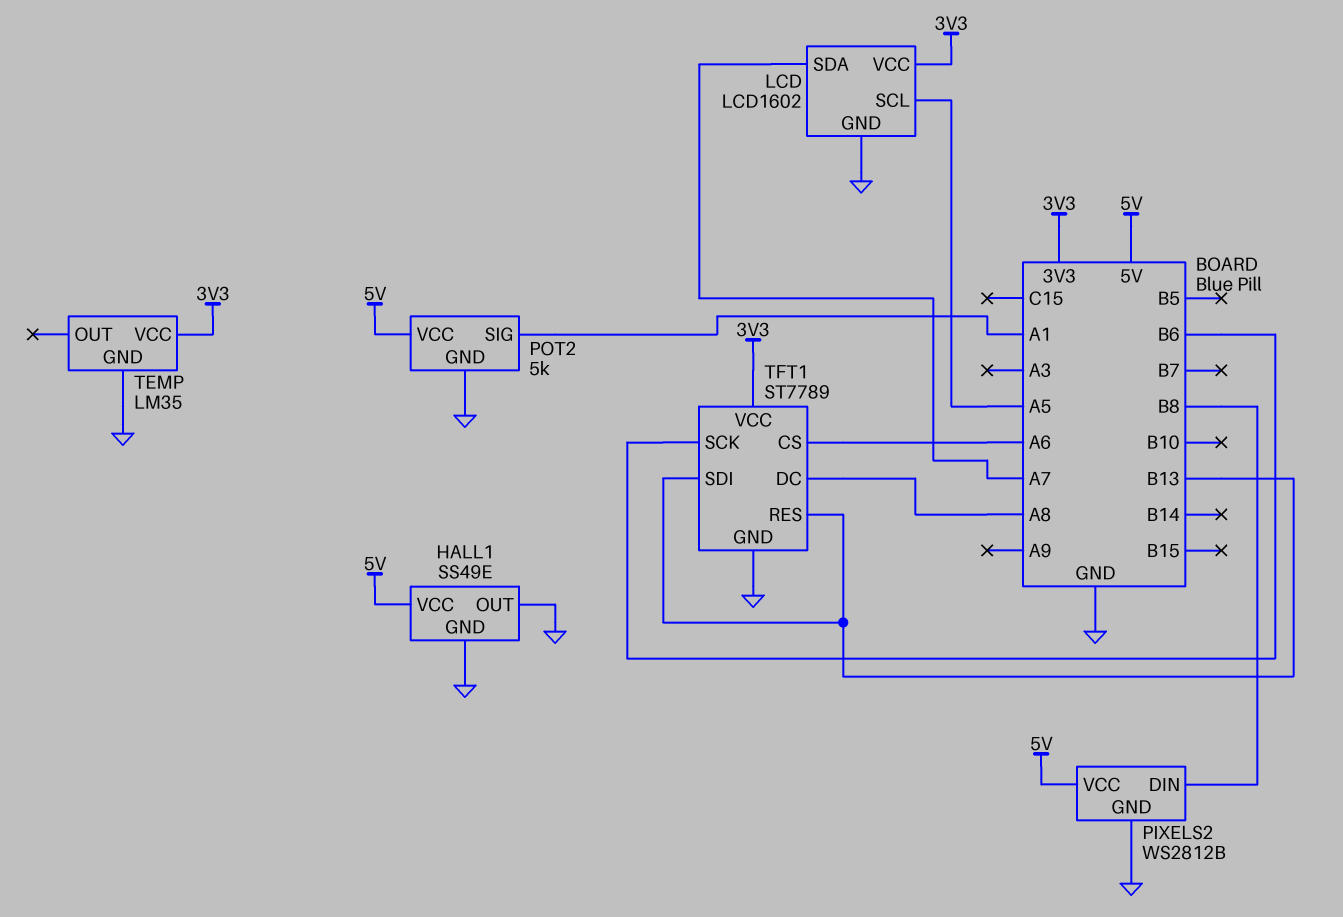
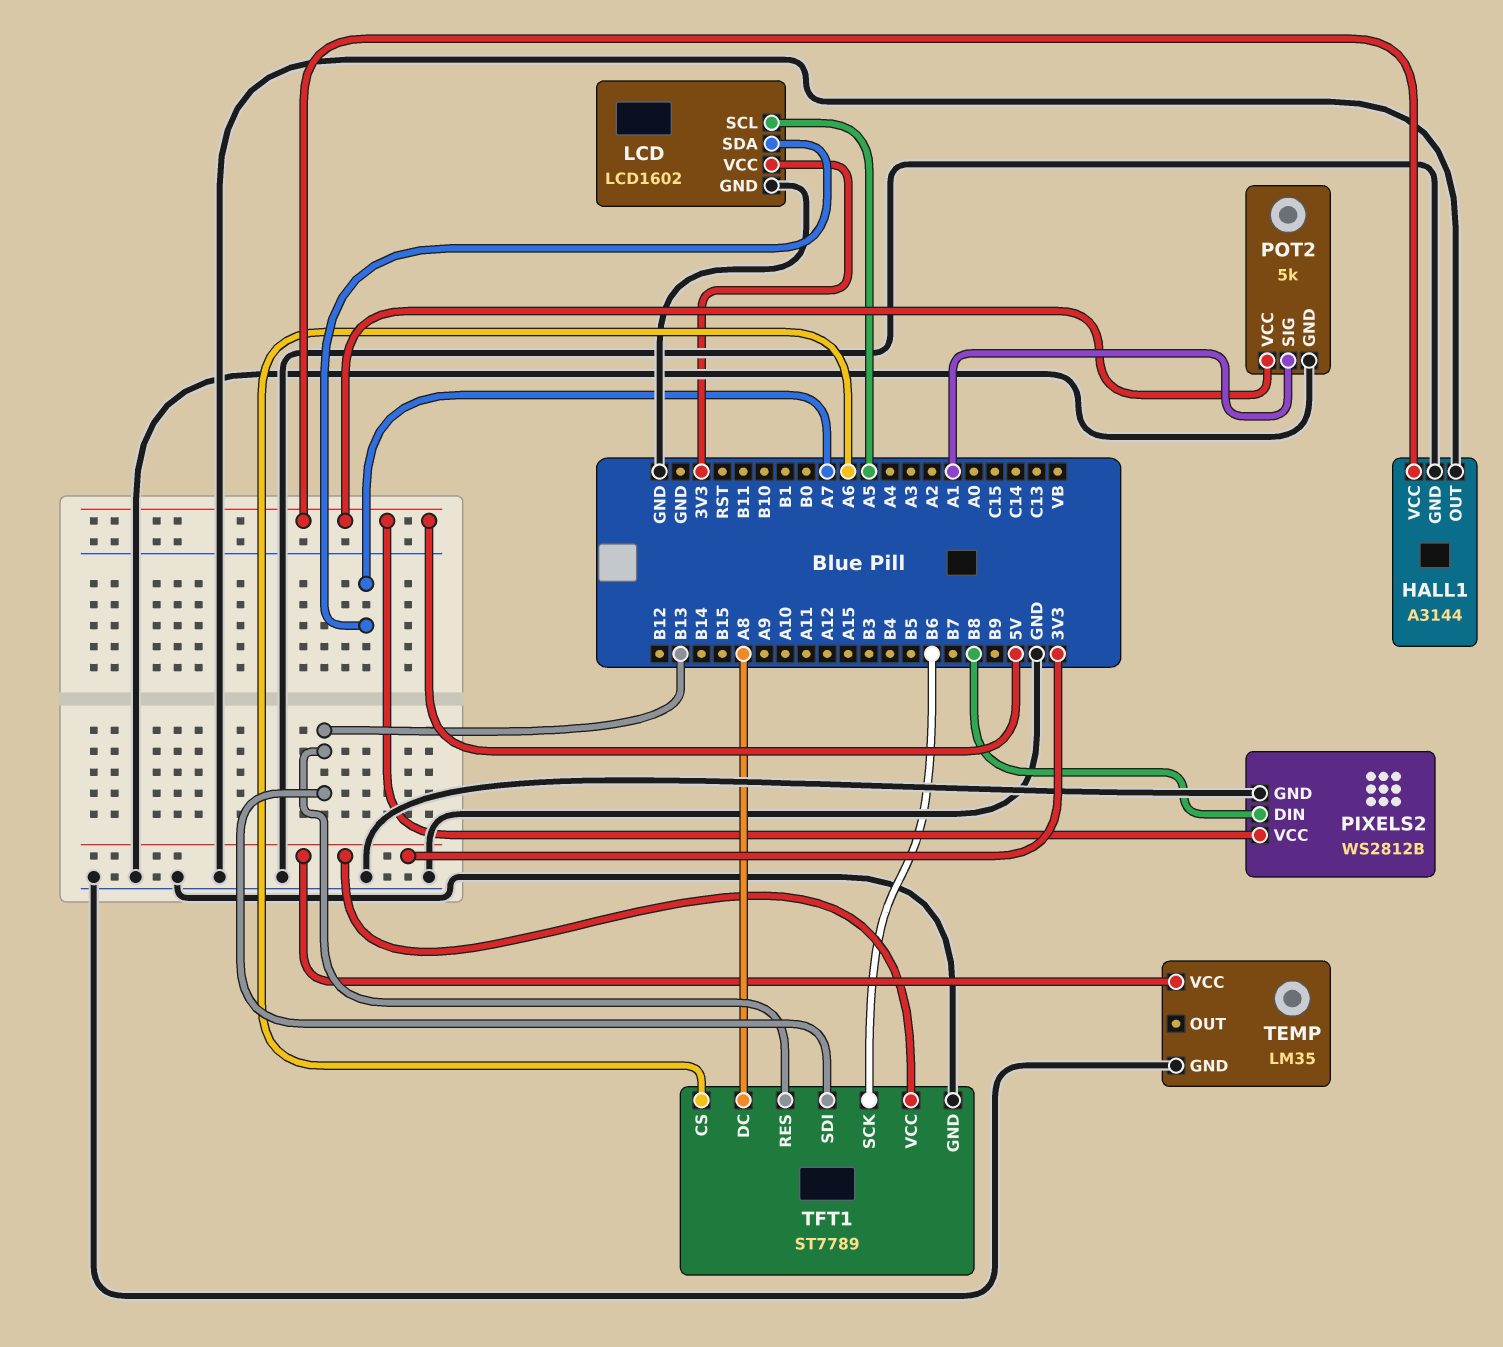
HALL1: SS49E -> A3144

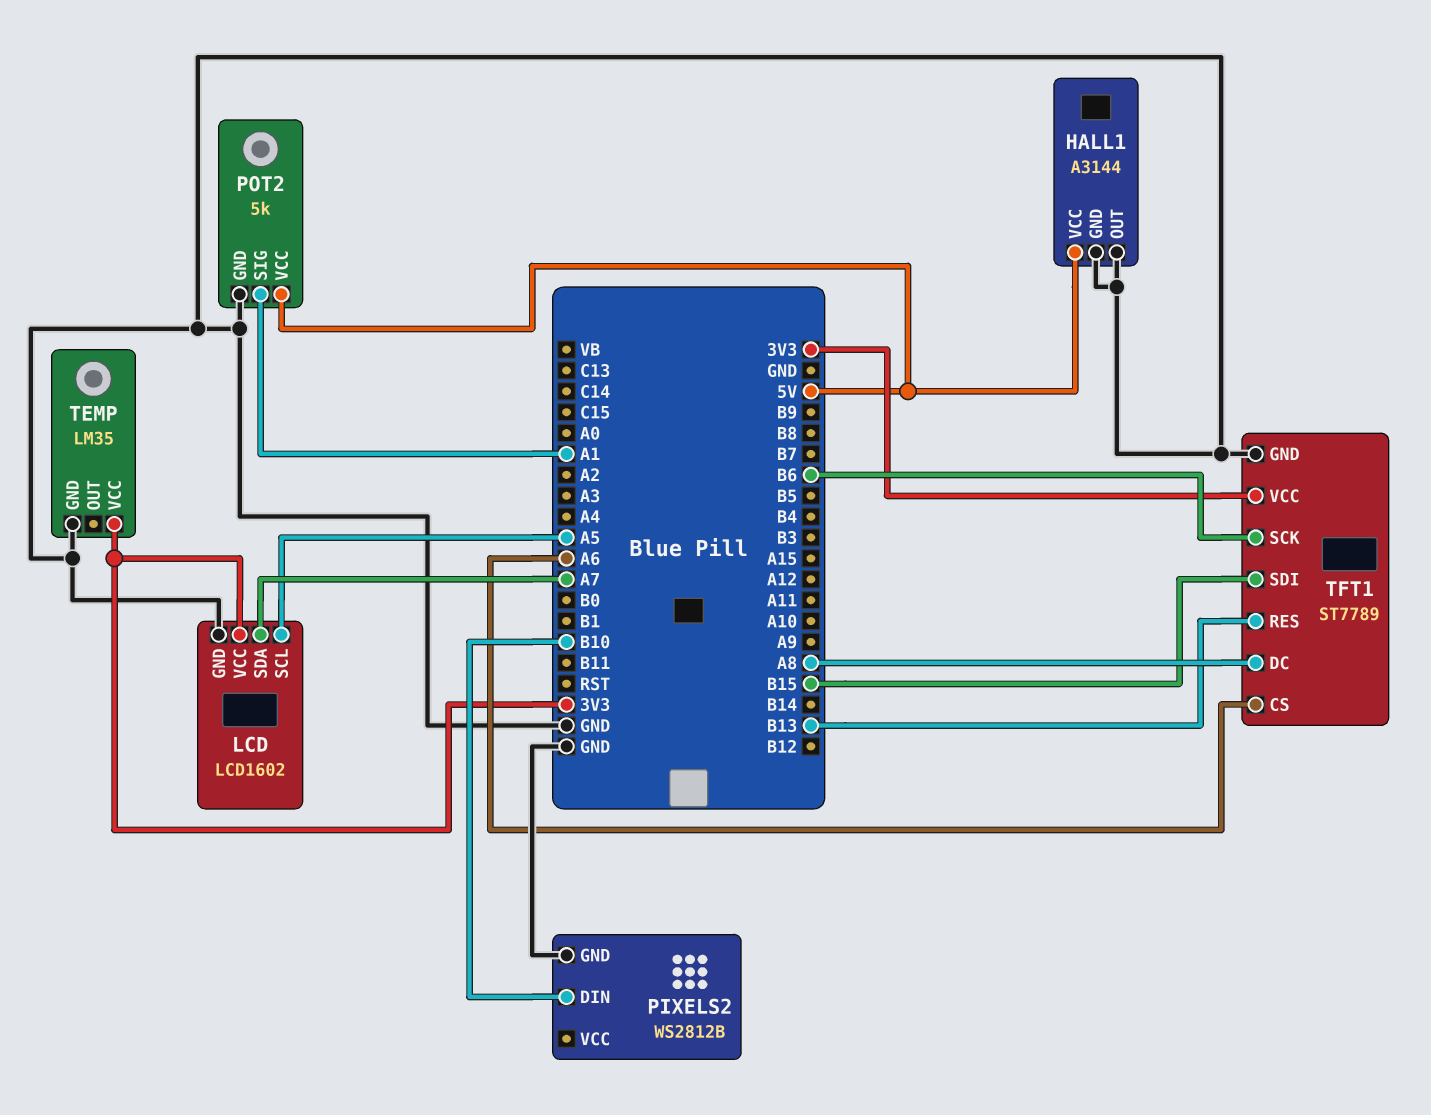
PIXELS2 pin DIN: B8 -> B10
PIXELS2 pin VCC: 5V -> none
TFT1 pin SDI: B13 -> B15

